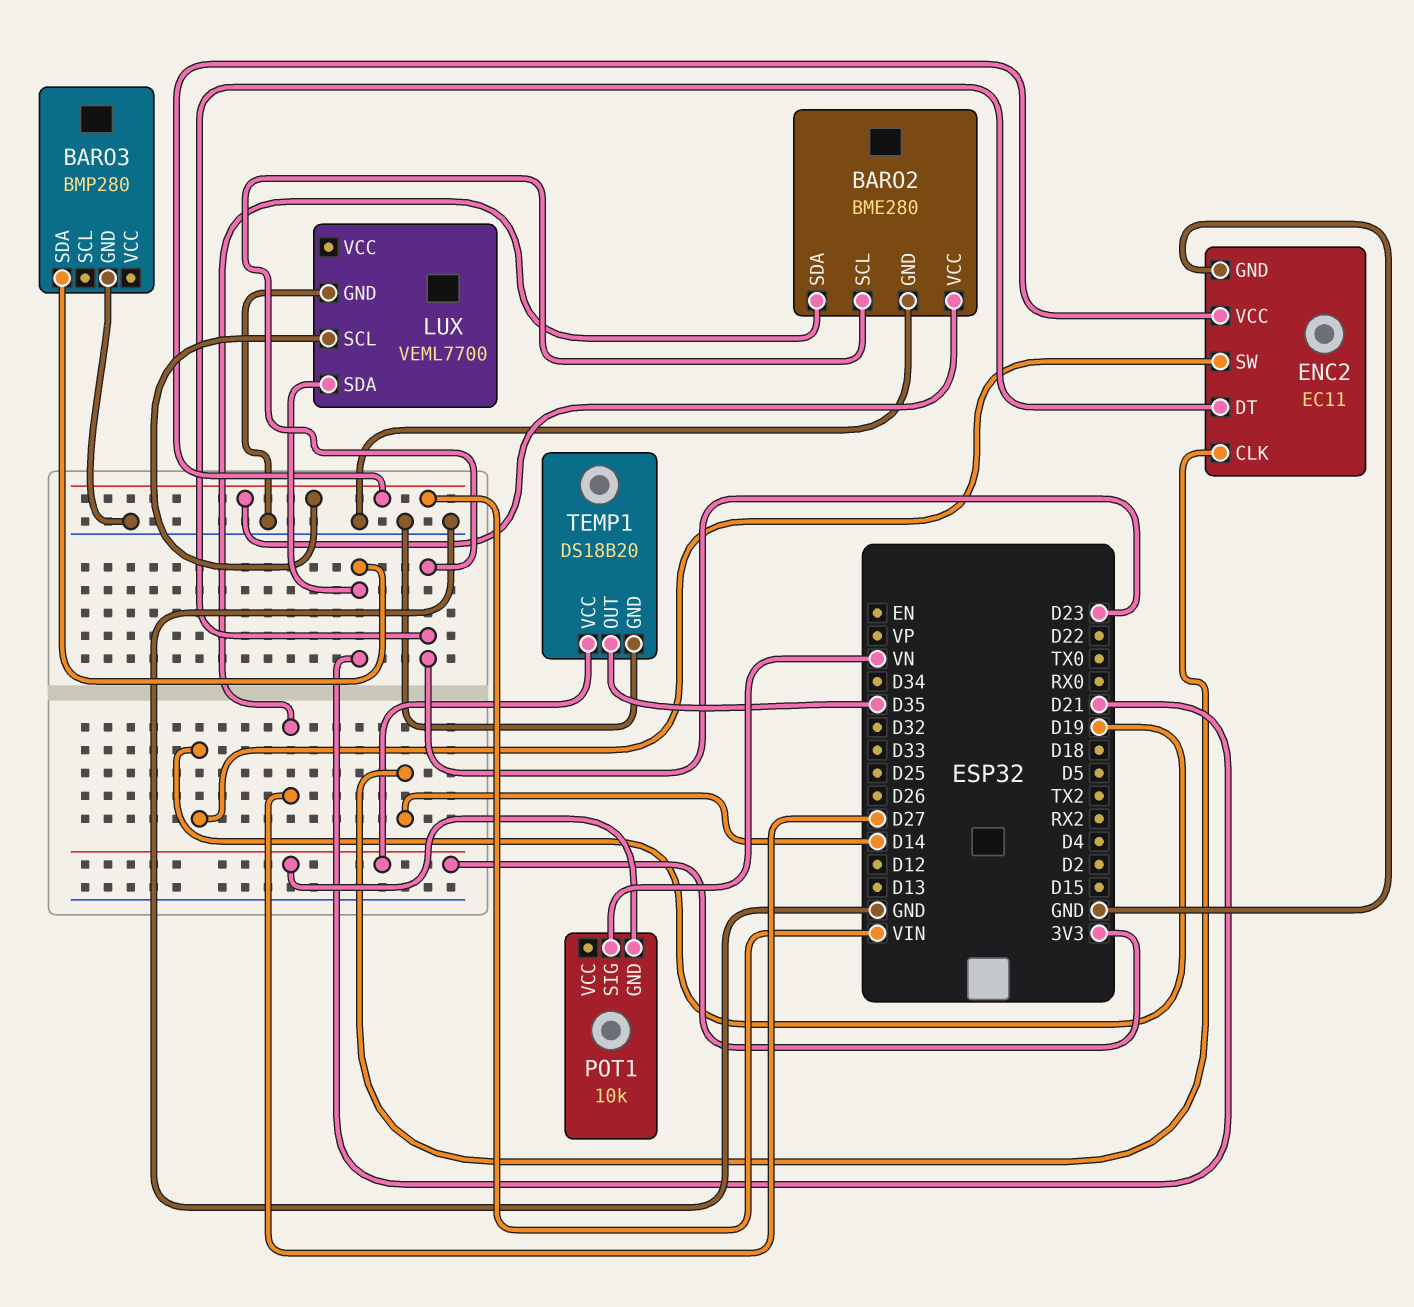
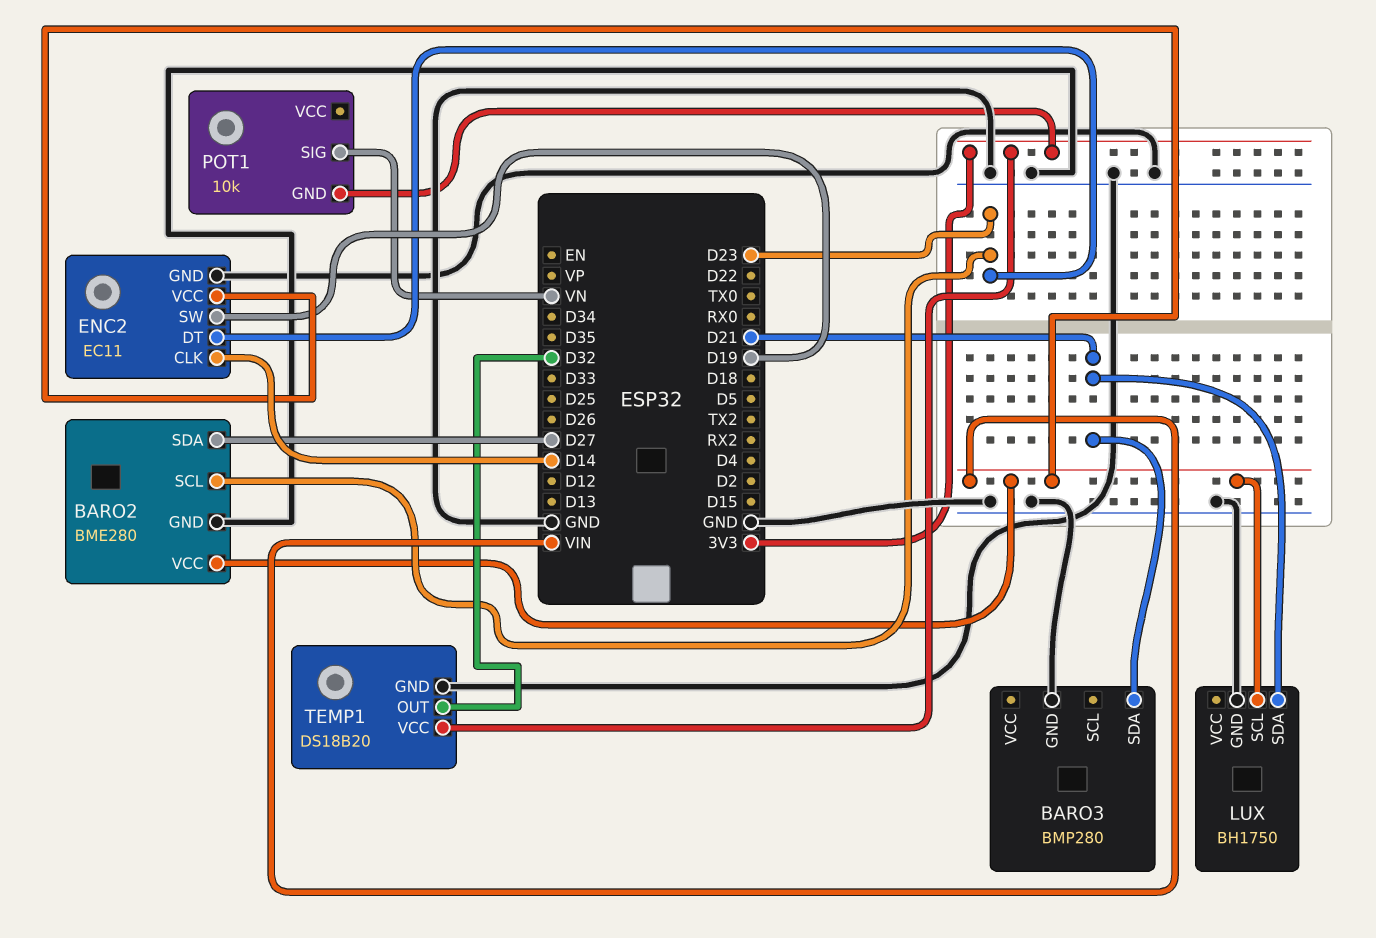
LUX: VEML7700 -> BH1750
TEMP1 pin OUT: D35 -> D32

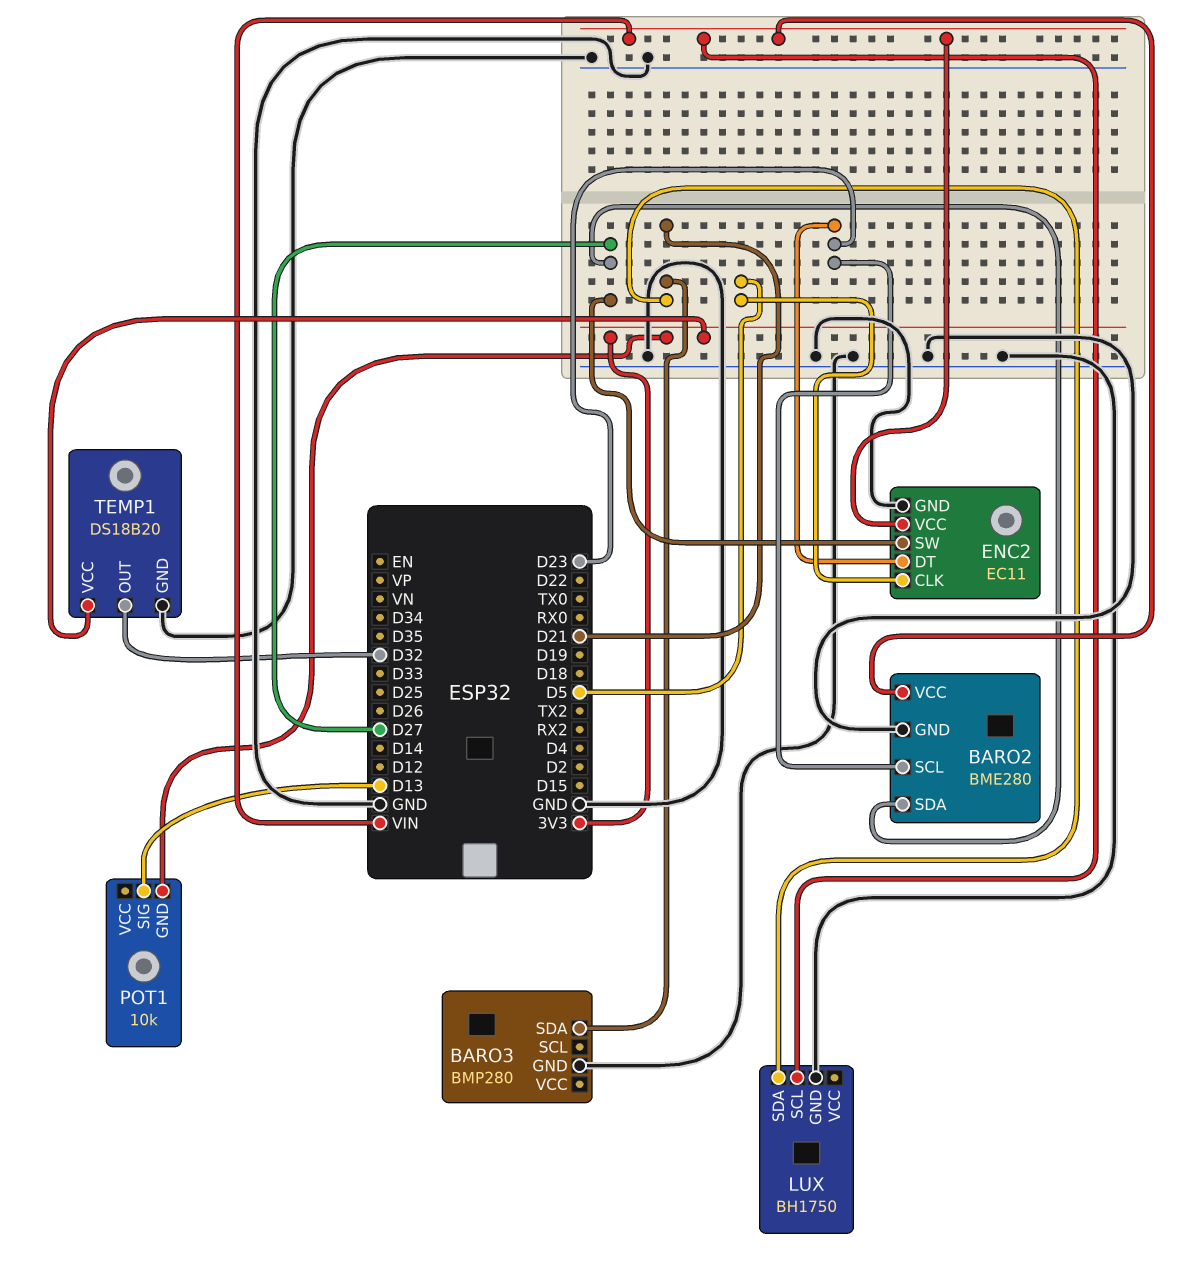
ENC2 pin CLK: D14 -> D5
ENC2 pin SW: D19 -> D27
POT1 pin SIG: VN -> D13

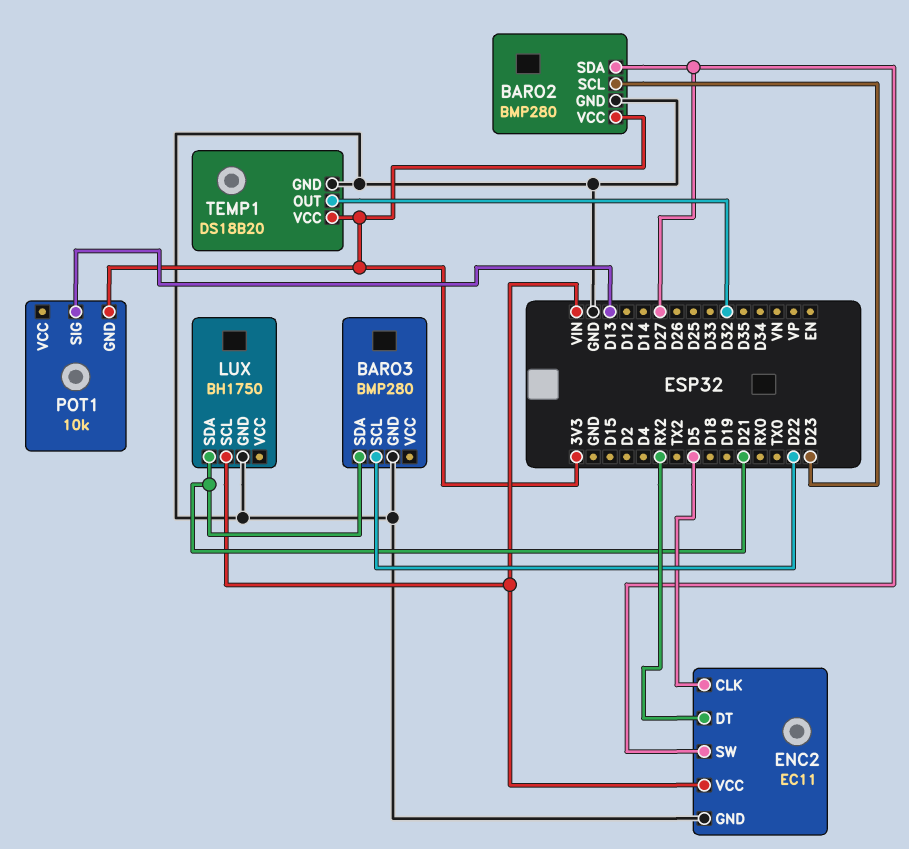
BARO2: BME280 -> BMP280
BARO2 pin VCC: VIN -> 3V3
BARO3 pin SCL: none -> D22
ENC2 pin DT: D23 -> RX2

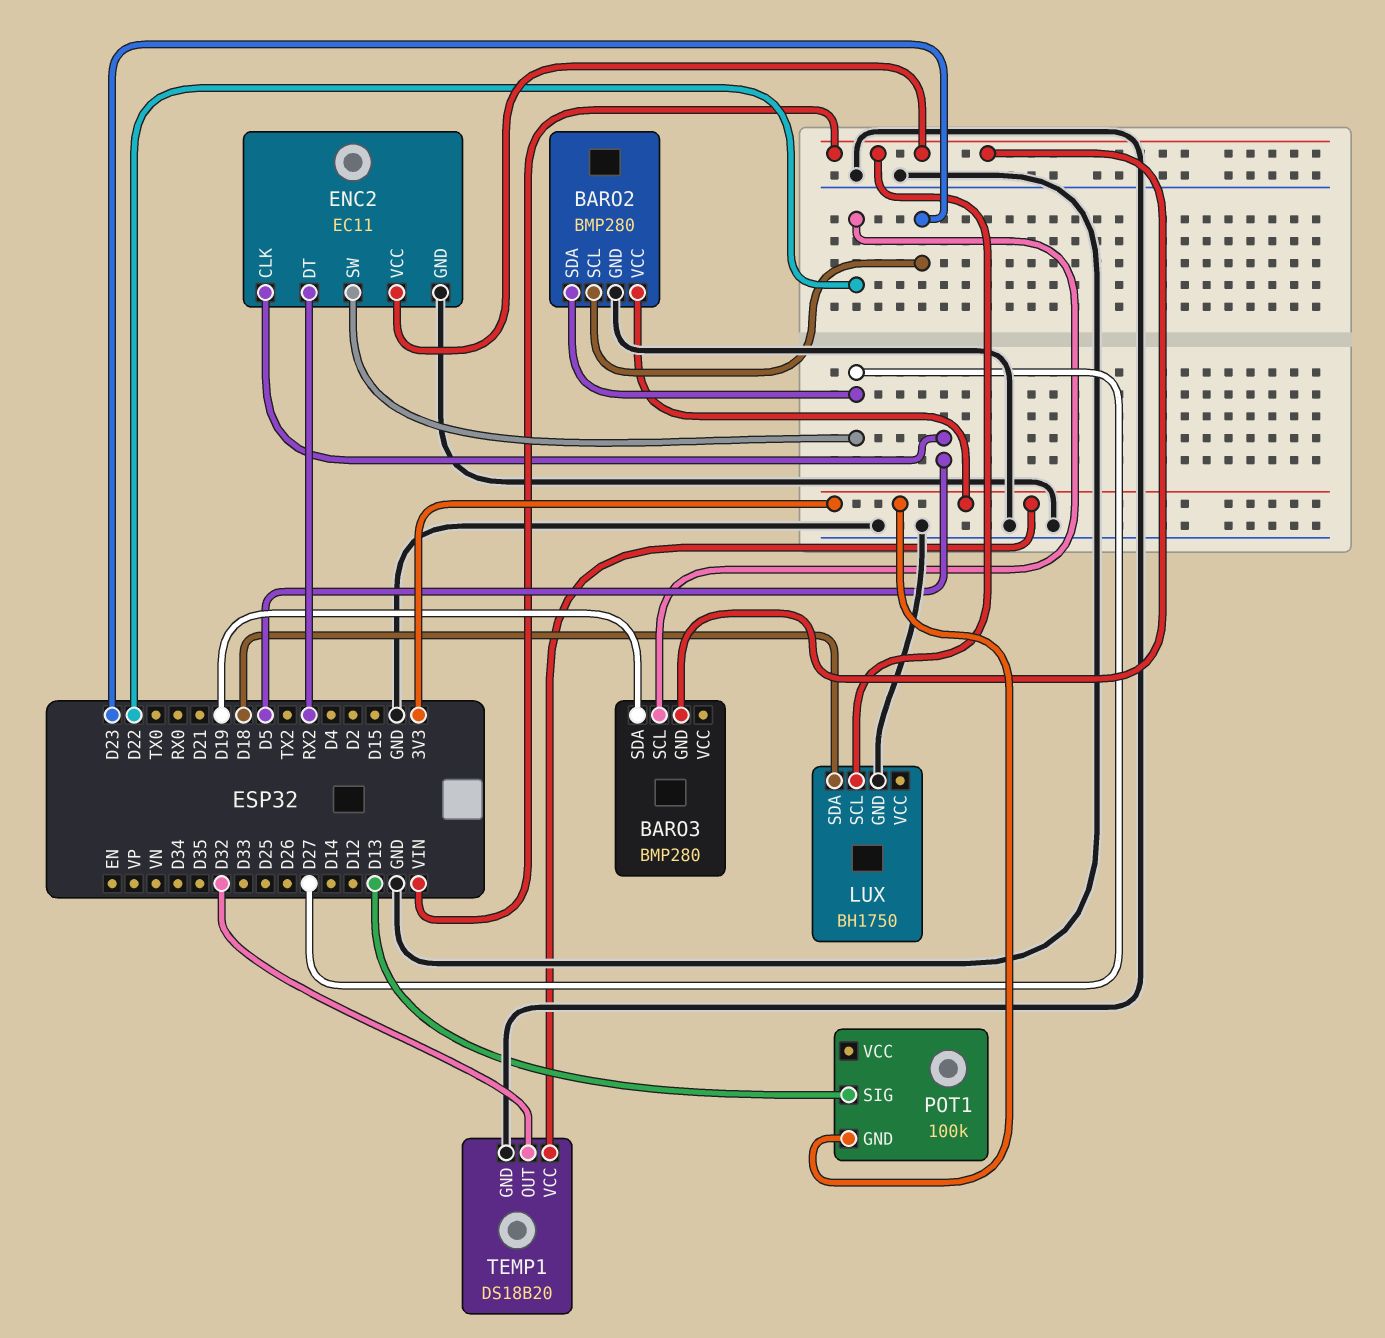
BARO3 pin GND: GND -> VIN
BARO3 pin SDA: D21 -> D19
LUX pin SDA: D21 -> D18
POT1: 10k -> 100k

